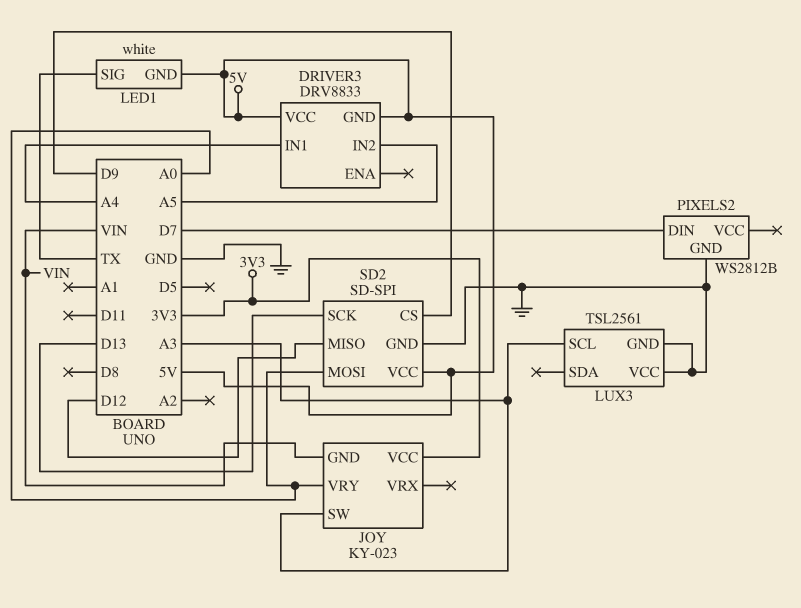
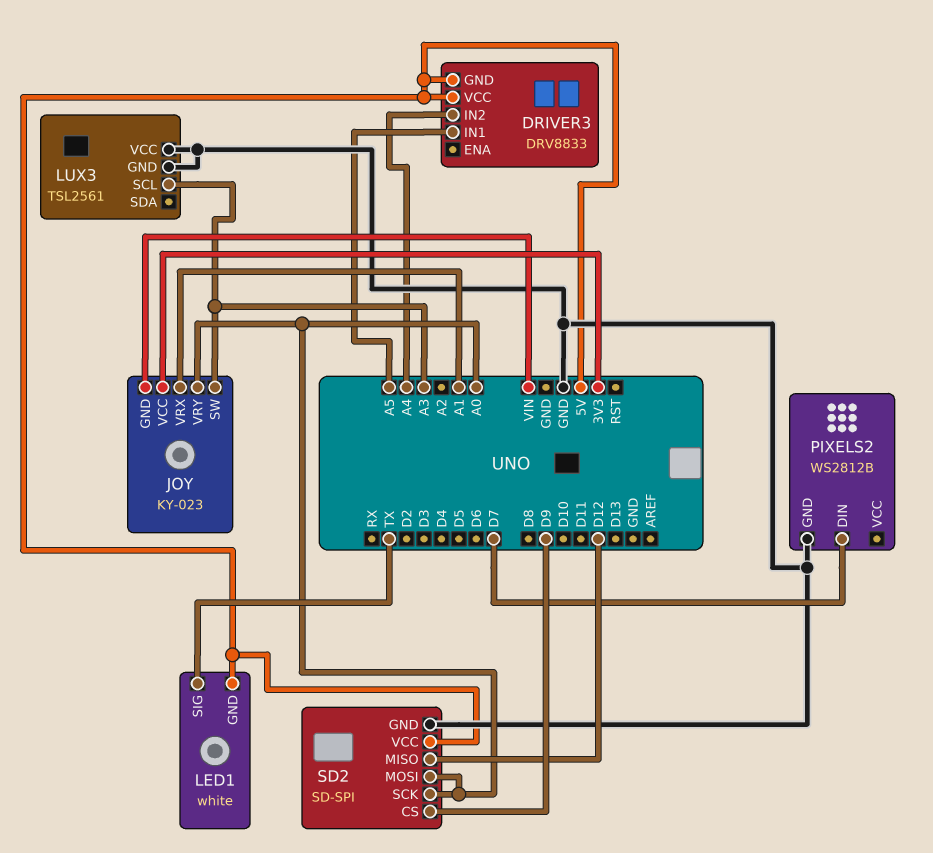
DRIVER3 pin IN1: A4 -> A5
DRIVER3 pin IN2: A5 -> A4
JOY pin VRX: none -> A1
SD2 pin SCK: D13 -> A0

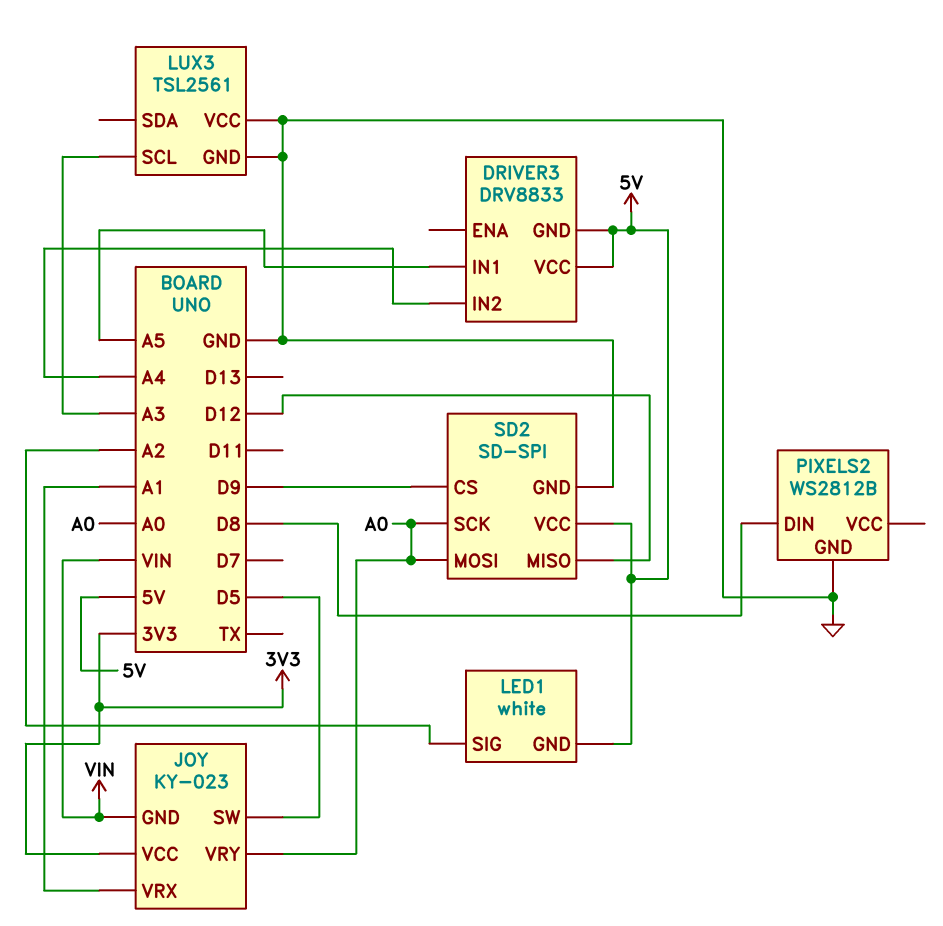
JOY pin SW: A3 -> D5
LED1 pin SIG: TX -> A2
PIXELS2 pin DIN: D7 -> D8

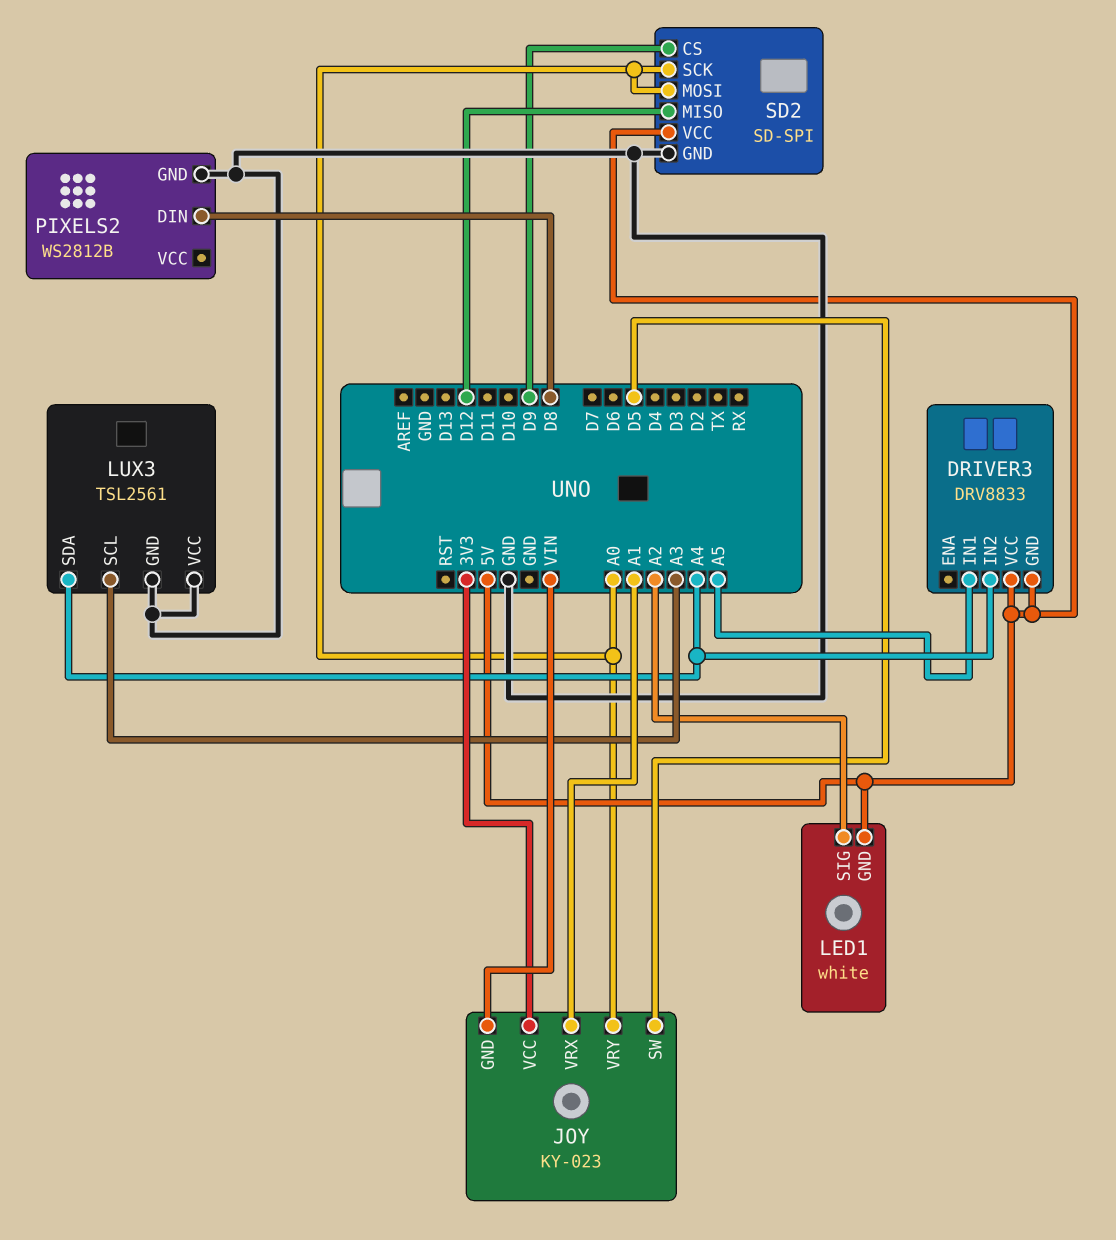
LUX3 pin SDA: none -> A4

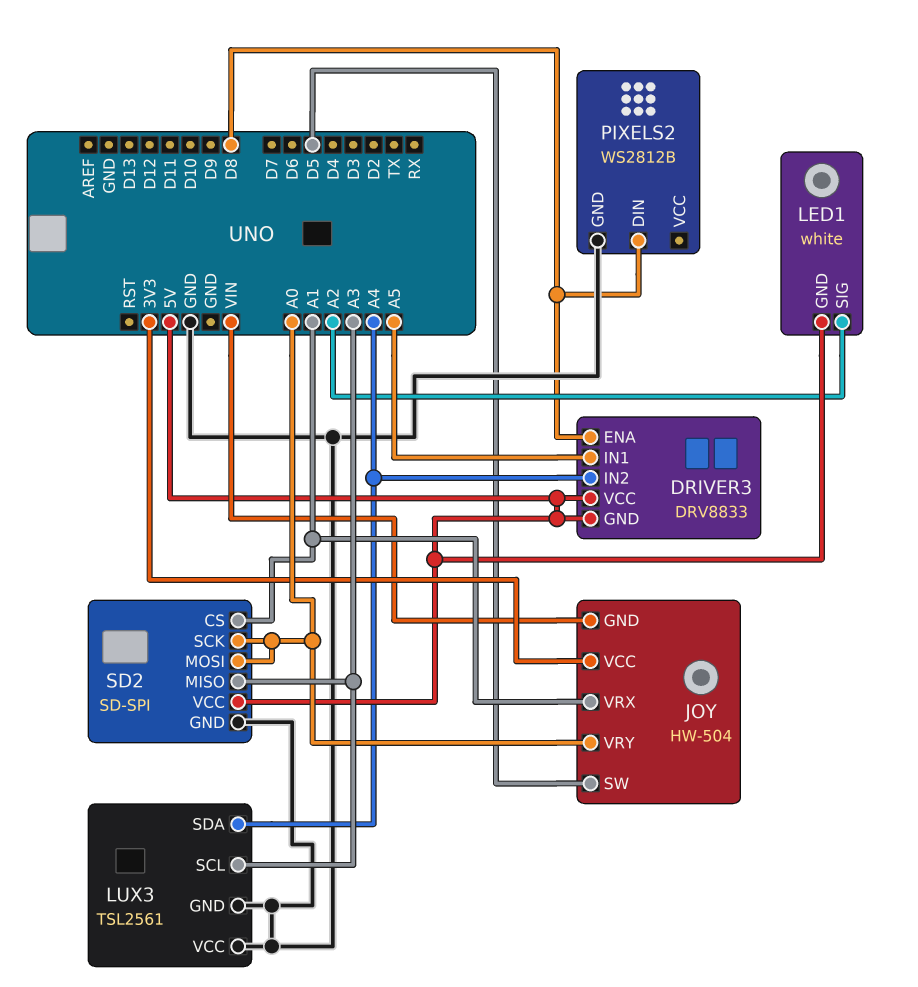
DRIVER3 pin ENA: none -> D8
JOY: KY-023 -> HW-504
SD2 pin CS: D9 -> A1
SD2 pin MISO: D12 -> A3

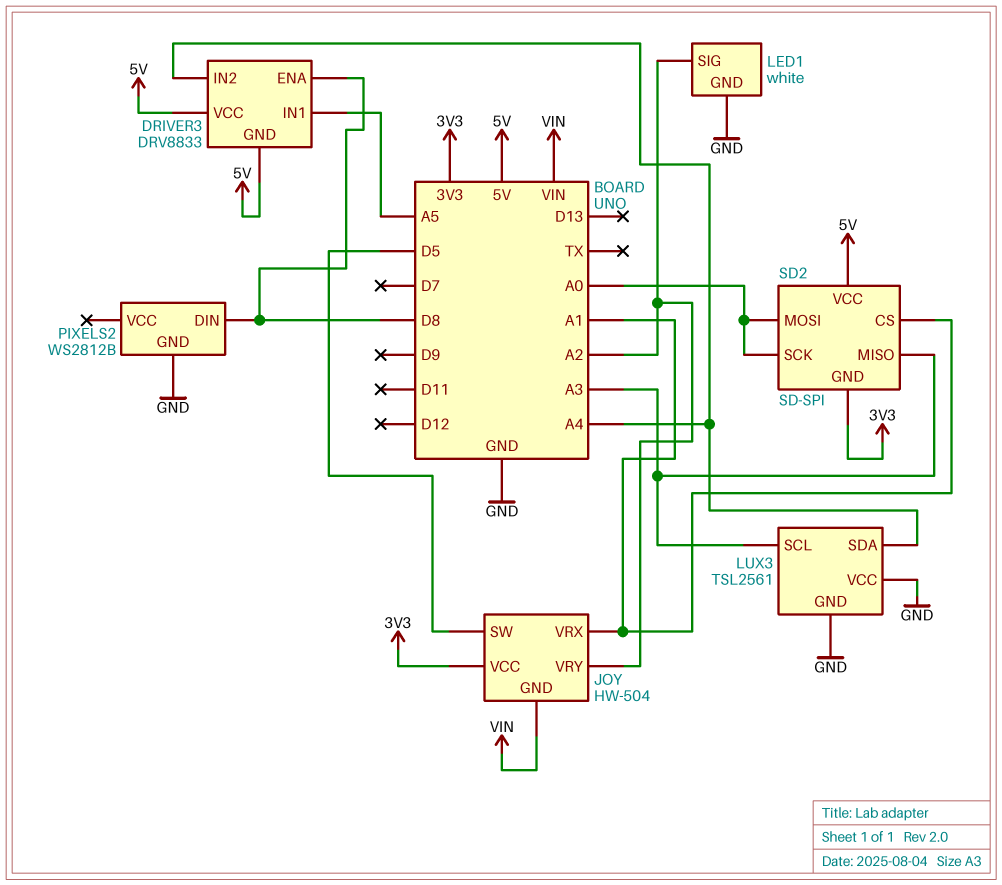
JOY pin VRY: A0 -> A2
LED1 pin GND: 5V -> GND
SD2 pin GND: GND -> 3V3

